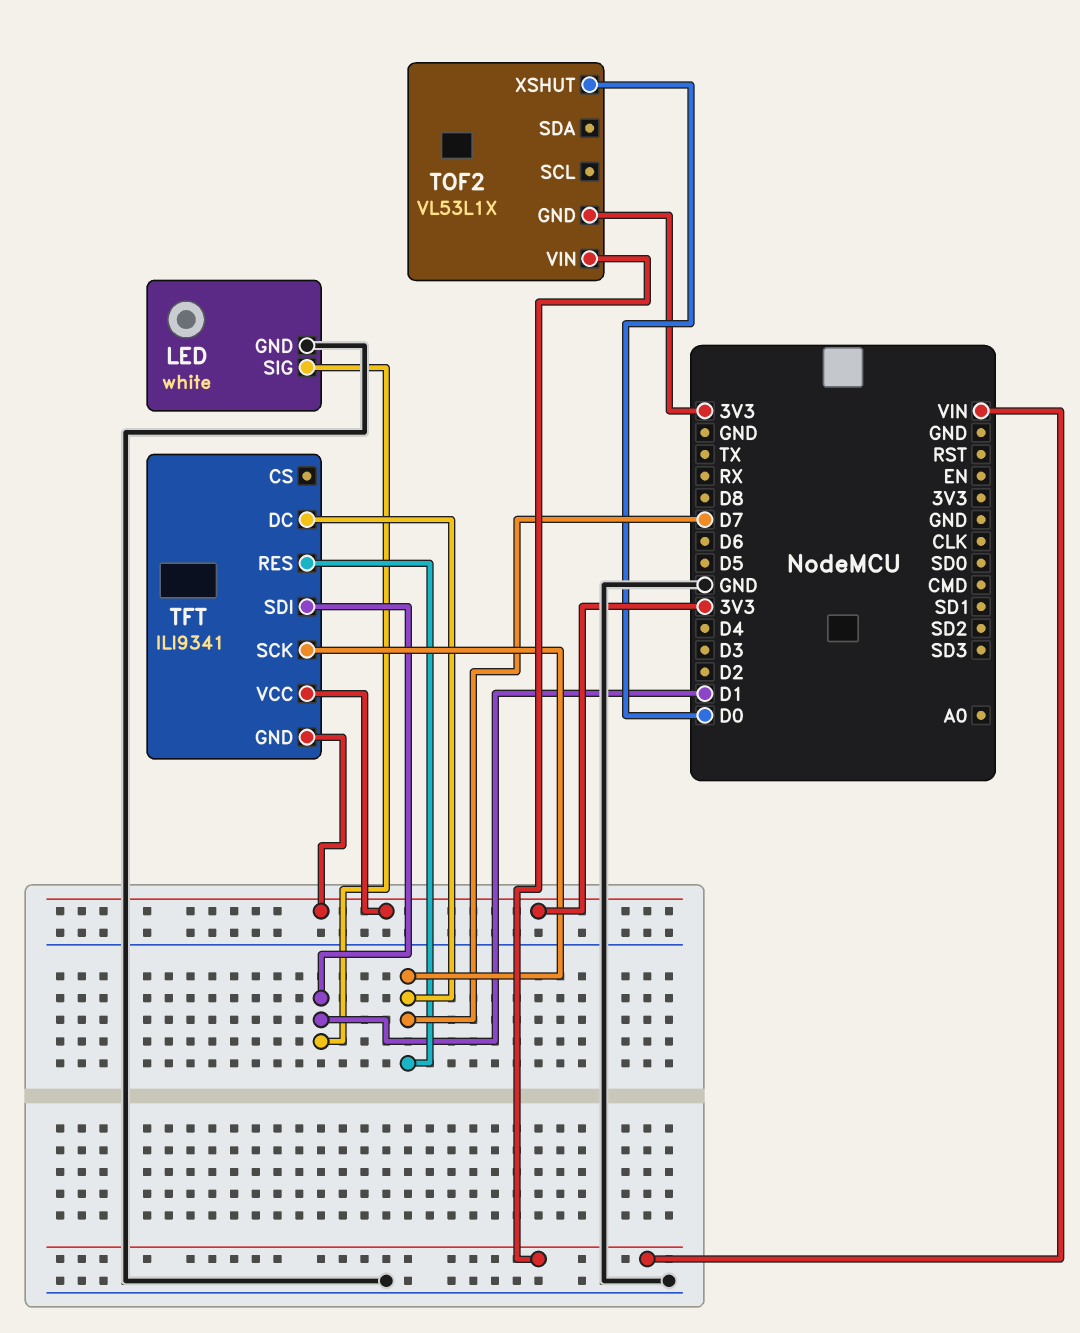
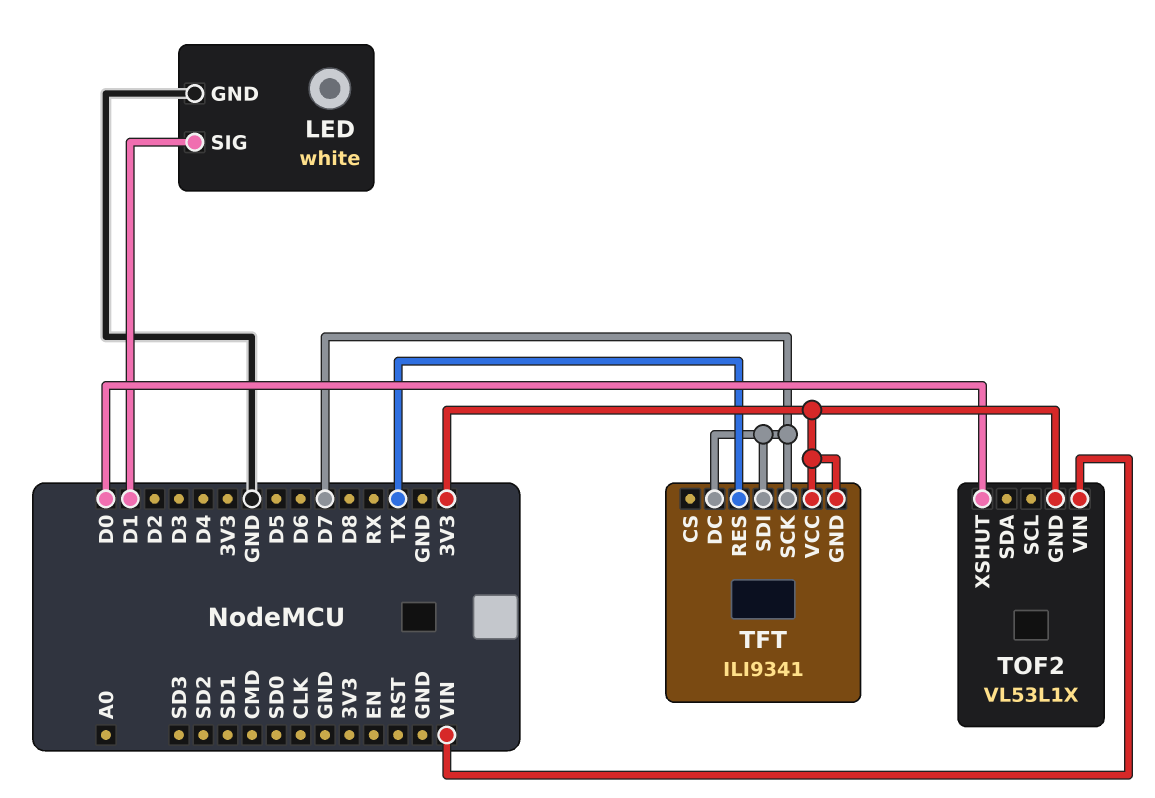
TFT pin RES: D7 -> TX
TFT pin SDI: D1 -> D7

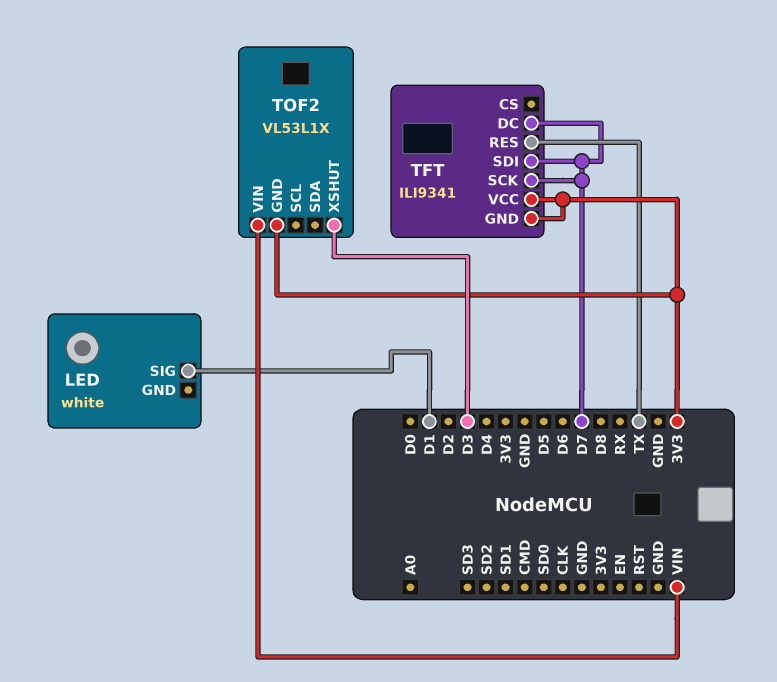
LED pin GND: GND -> none
TOF2 pin XSHUT: D0 -> D3

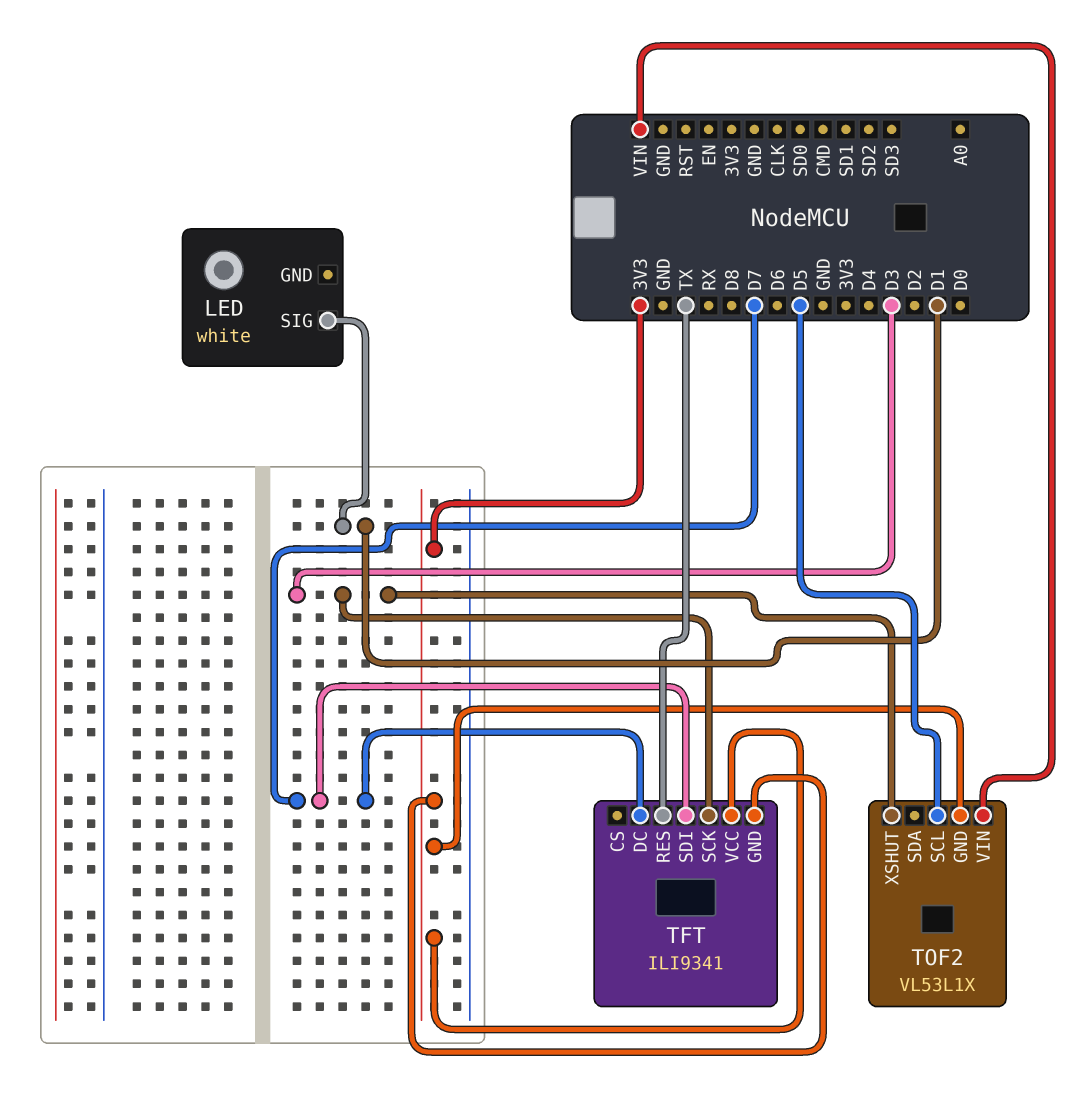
TFT pin SCK: D7 -> D3
TOF2 pin SCL: none -> D5

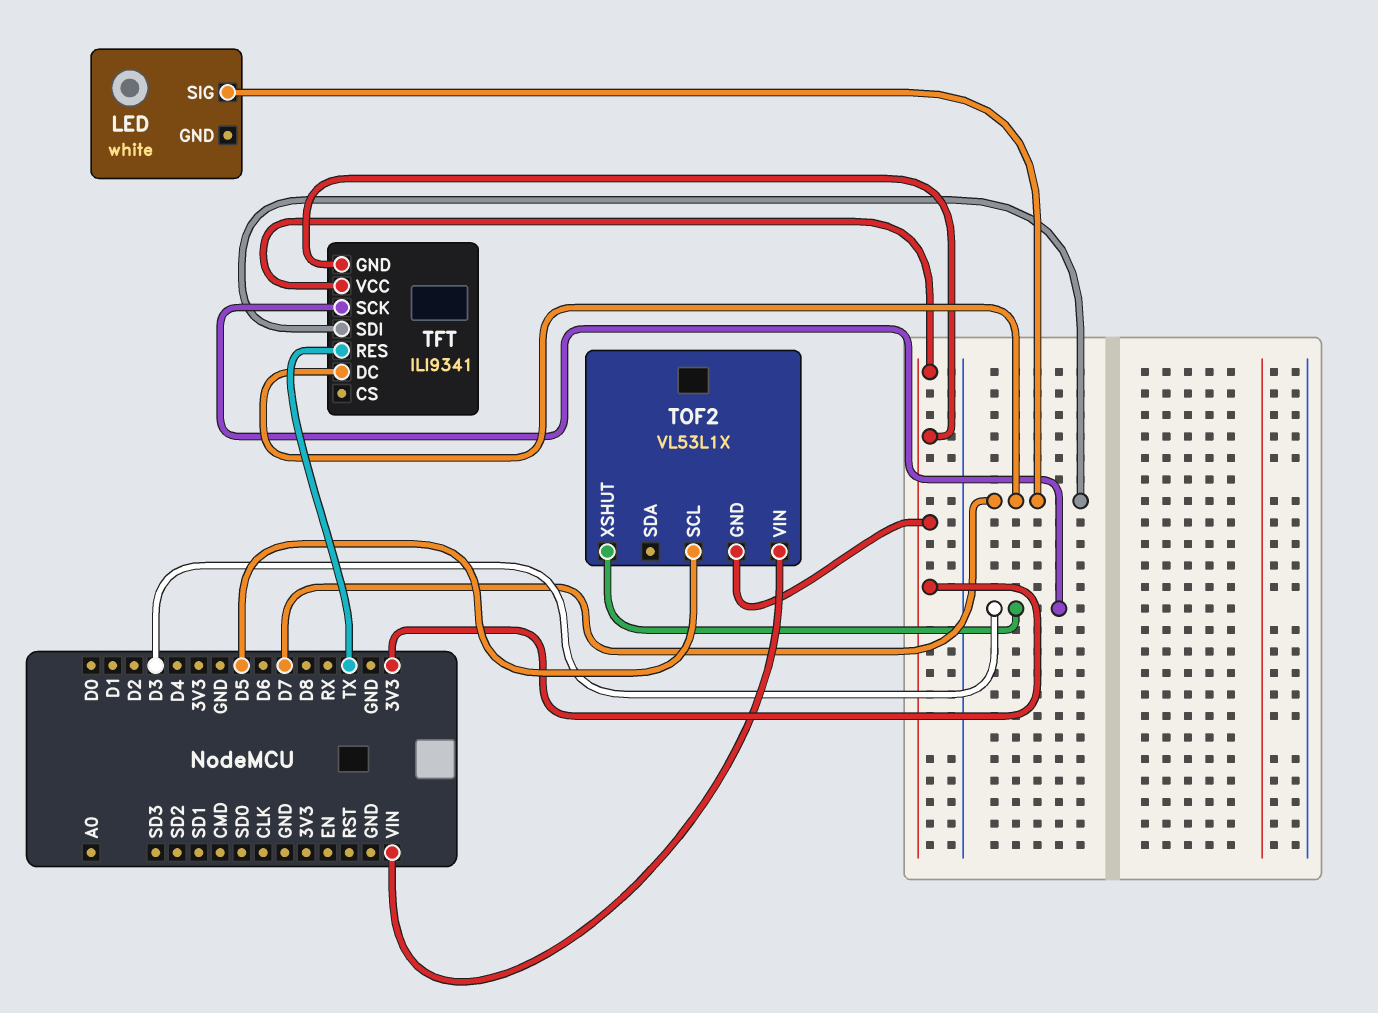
LED pin SIG: D1 -> D7

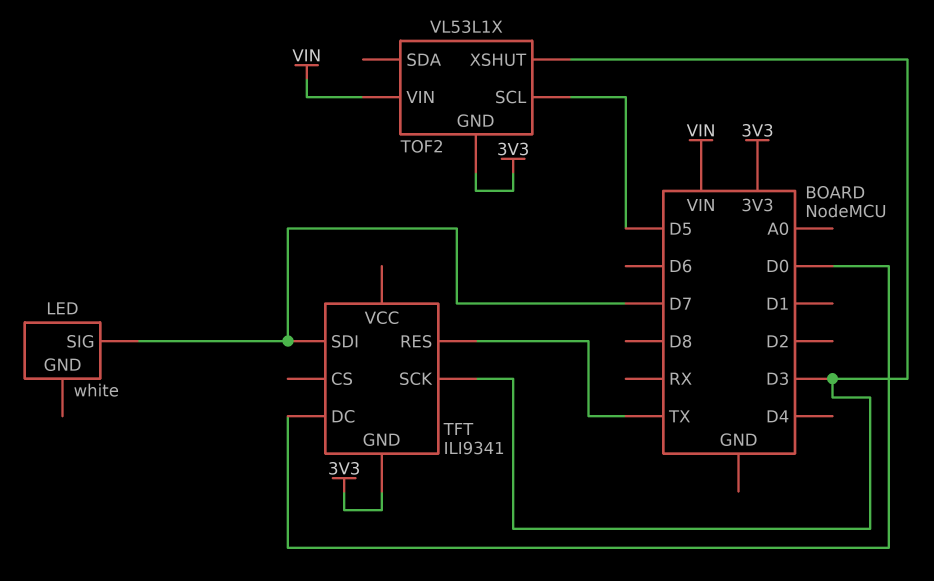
TFT pin DC: D7 -> D0
TFT pin VCC: 3V3 -> none

